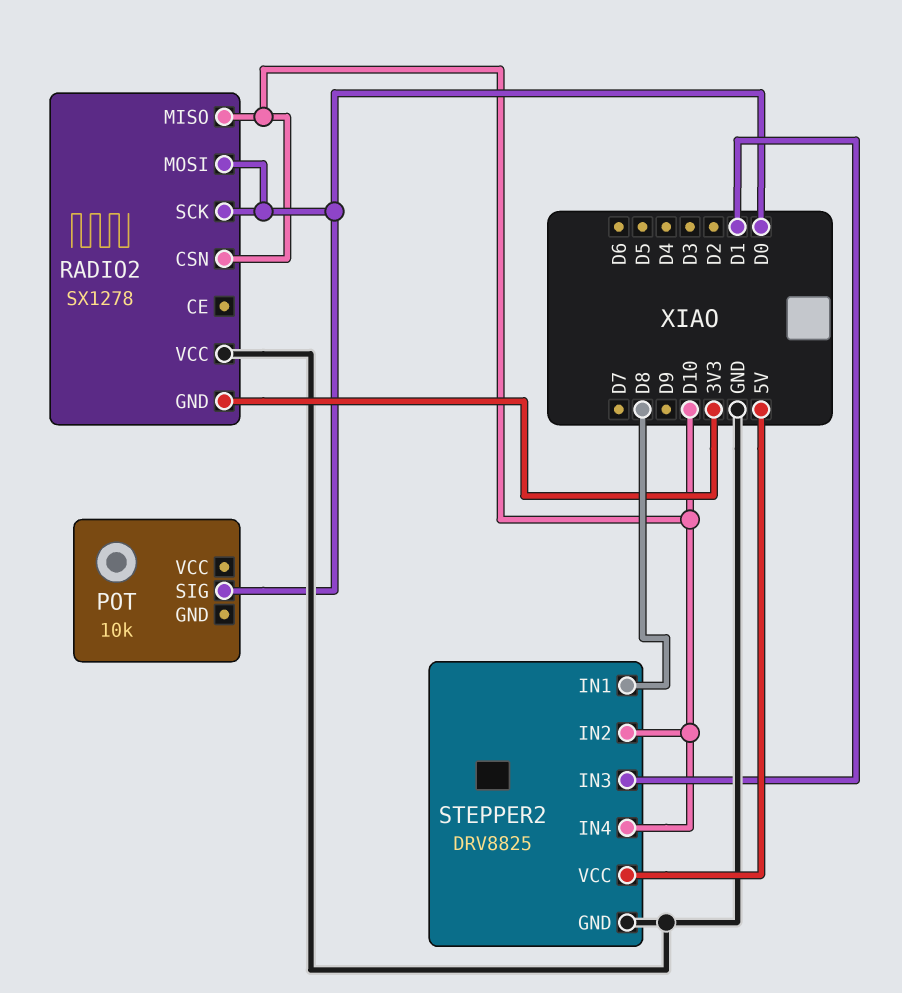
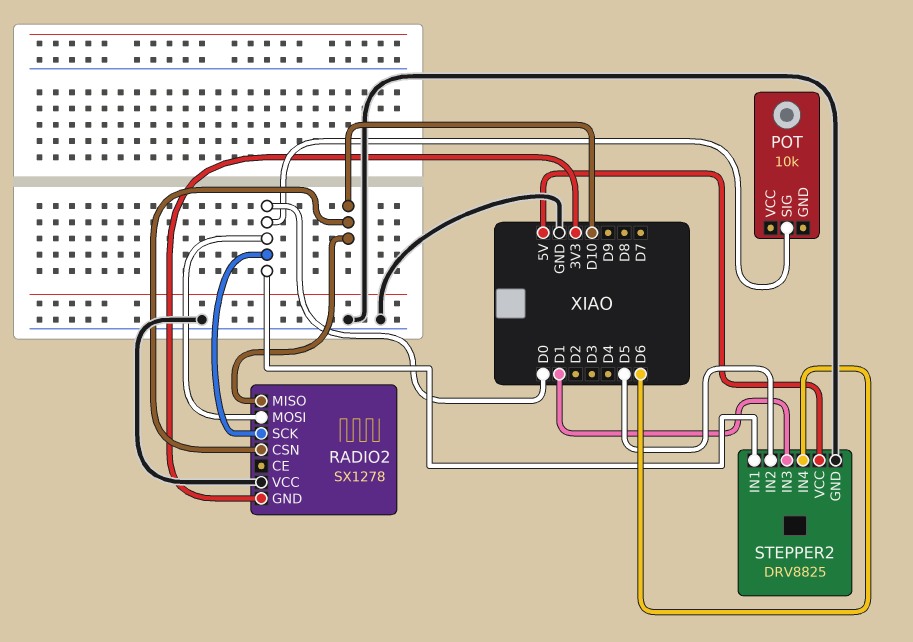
STEPPER2 pin IN1: D8 -> D0
STEPPER2 pin IN2: D10 -> D5
STEPPER2 pin IN4: D10 -> D6

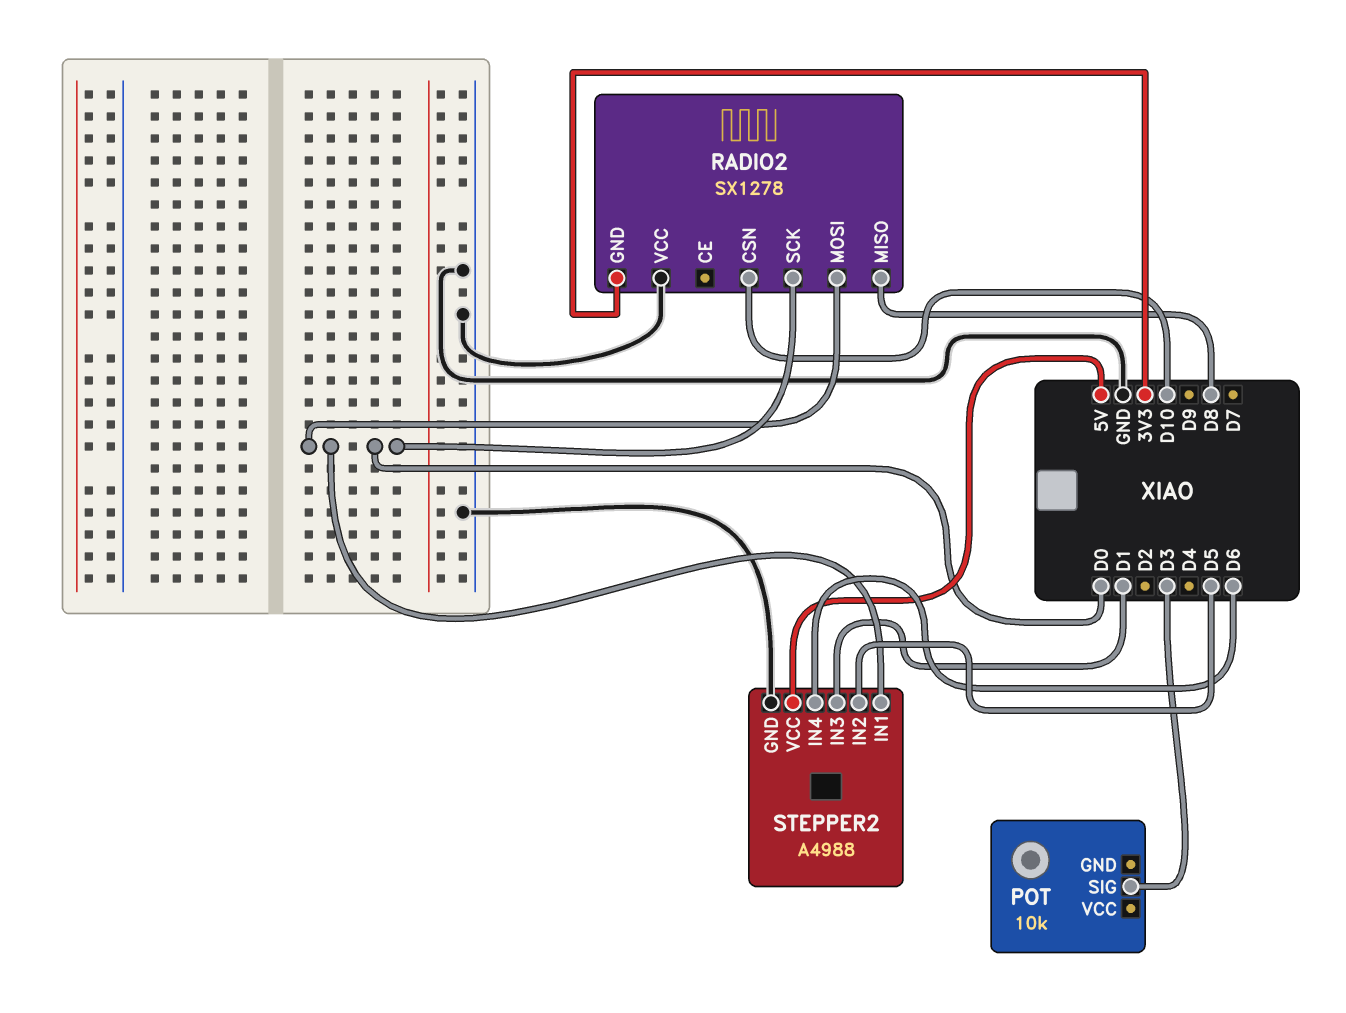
POT pin SIG: D0 -> D3
RADIO2 pin MISO: D10 -> D8
STEPPER2: DRV8825 -> A4988

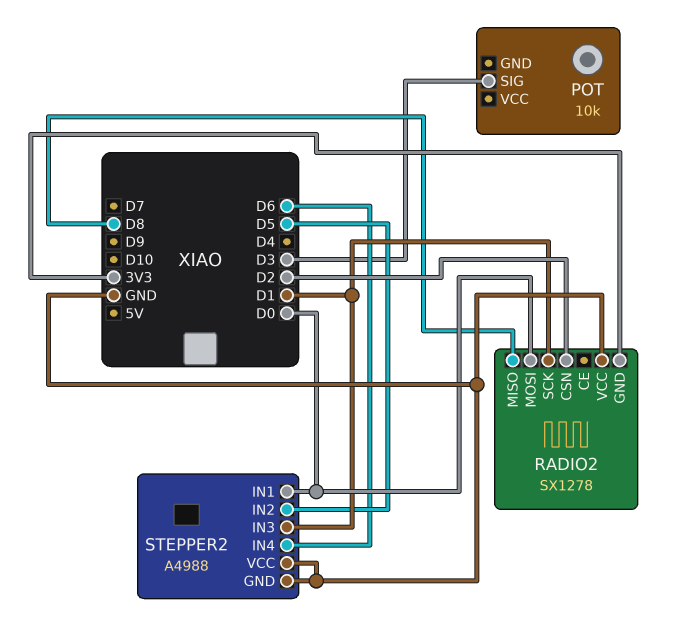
RADIO2 pin CSN: D10 -> D2
RADIO2 pin SCK: D0 -> D1
STEPPER2 pin VCC: 5V -> GND

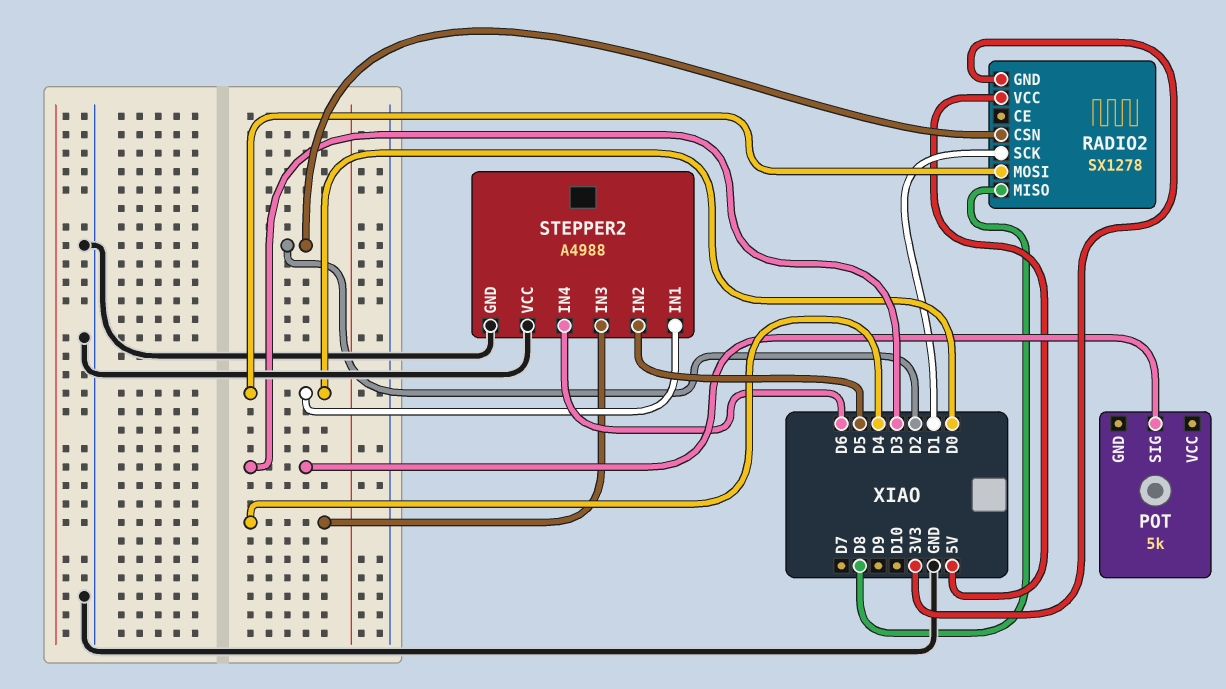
POT: 10k -> 5k
RADIO2 pin VCC: GND -> 5V
STEPPER2 pin IN3: D1 -> D4

